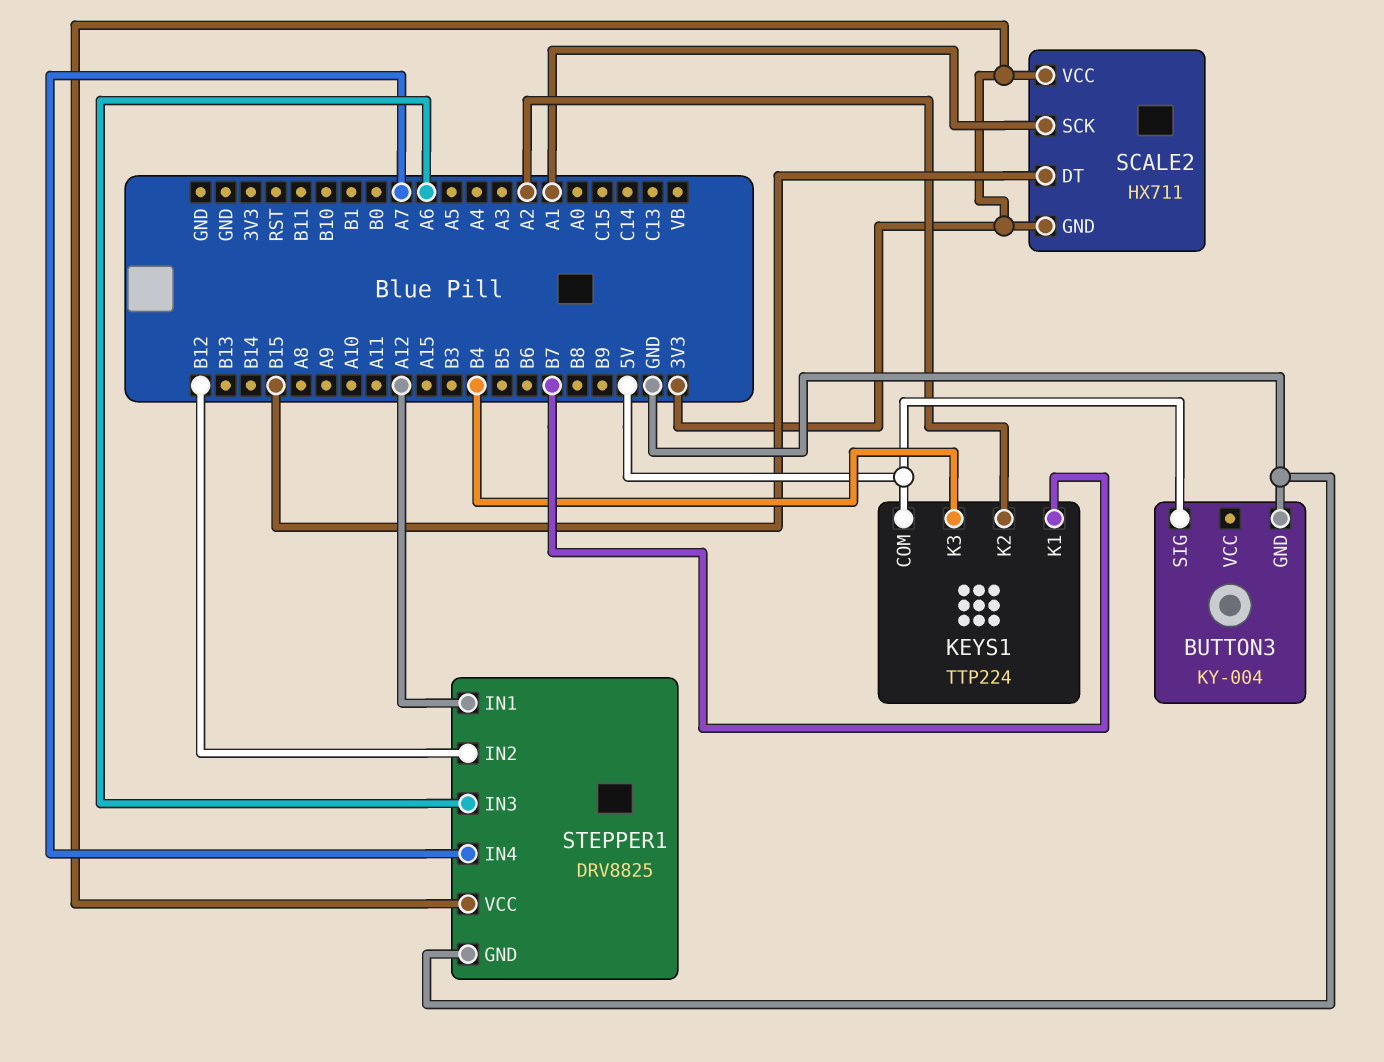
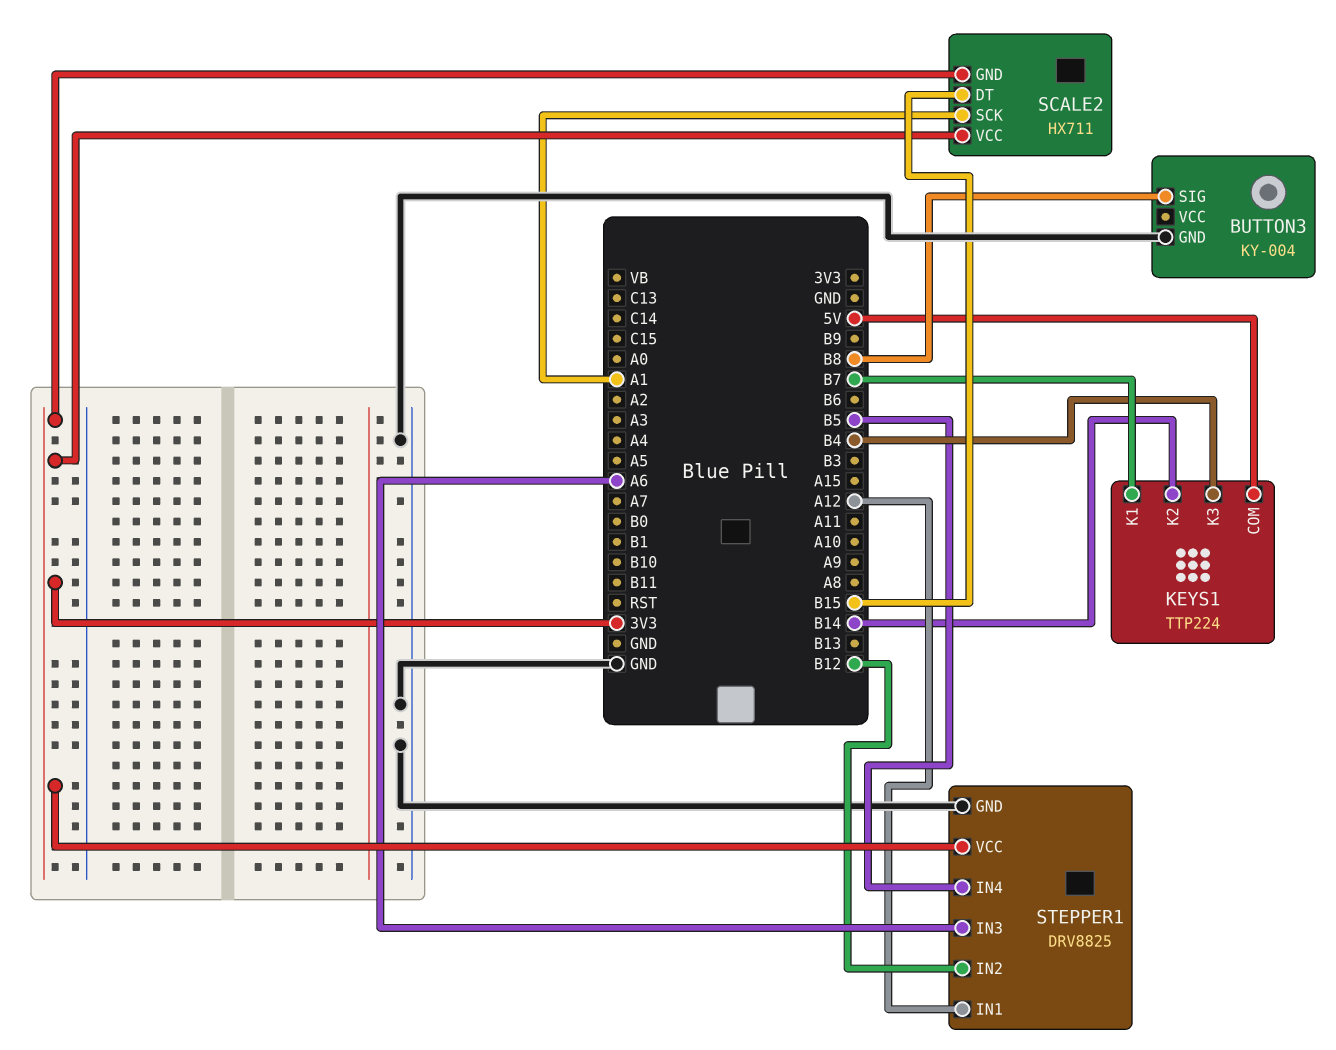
BUTTON3 pin SIG: 5V -> B8
KEYS1 pin K2: A2 -> B14
STEPPER1 pin IN4: A7 -> B5

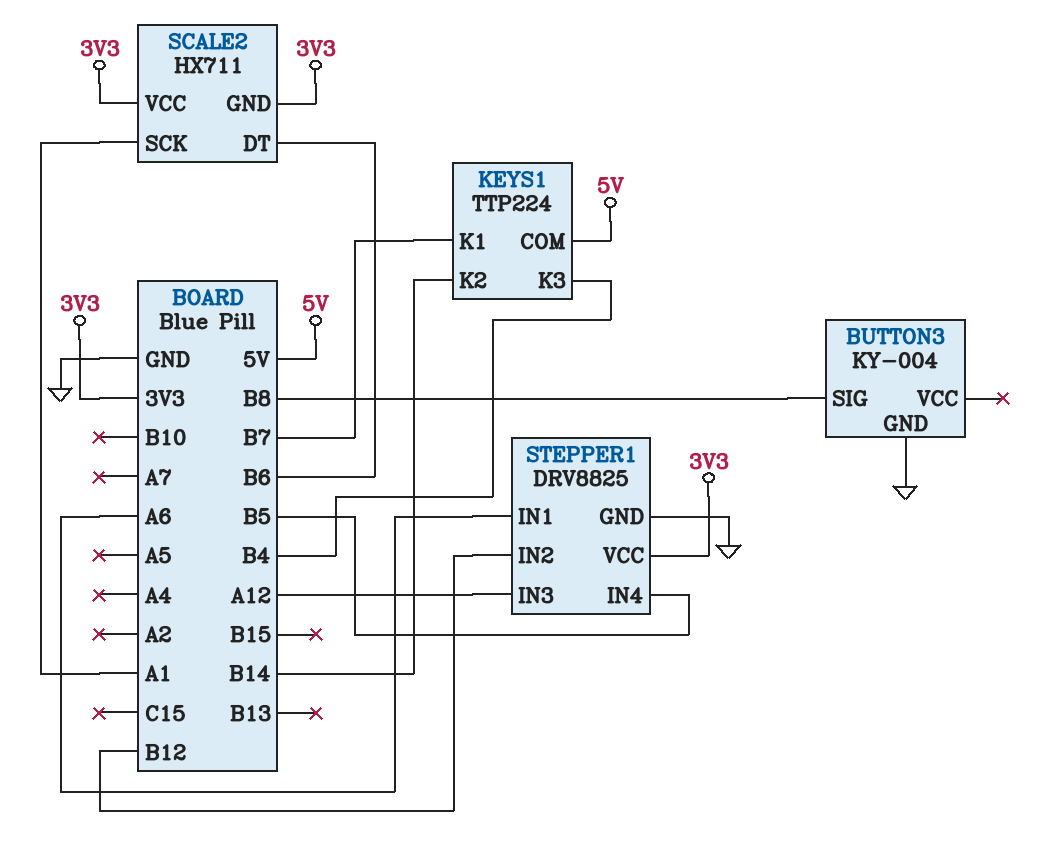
SCALE2 pin DT: B15 -> B6
STEPPER1 pin IN1: A12 -> A6
STEPPER1 pin IN3: A6 -> A12

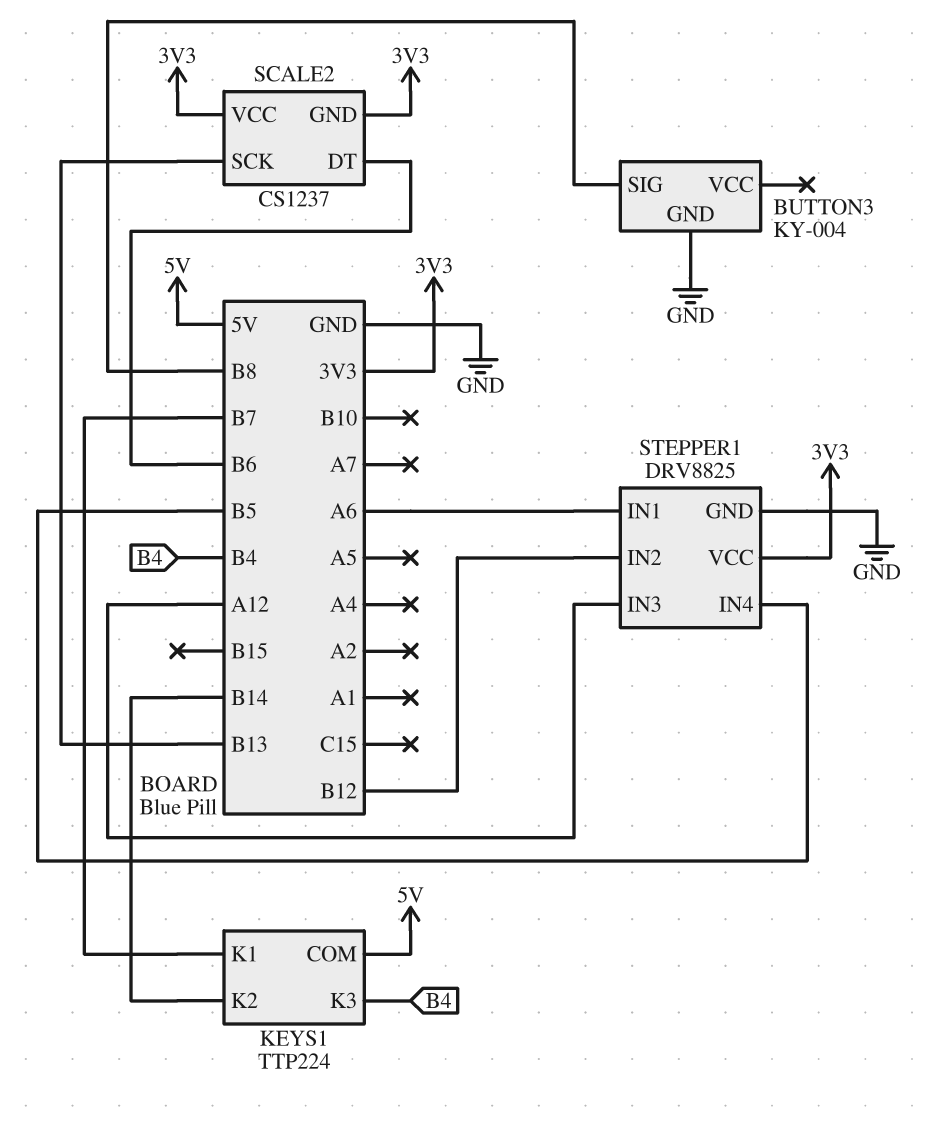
SCALE2: HX711 -> CS1237
SCALE2 pin SCK: A1 -> B13

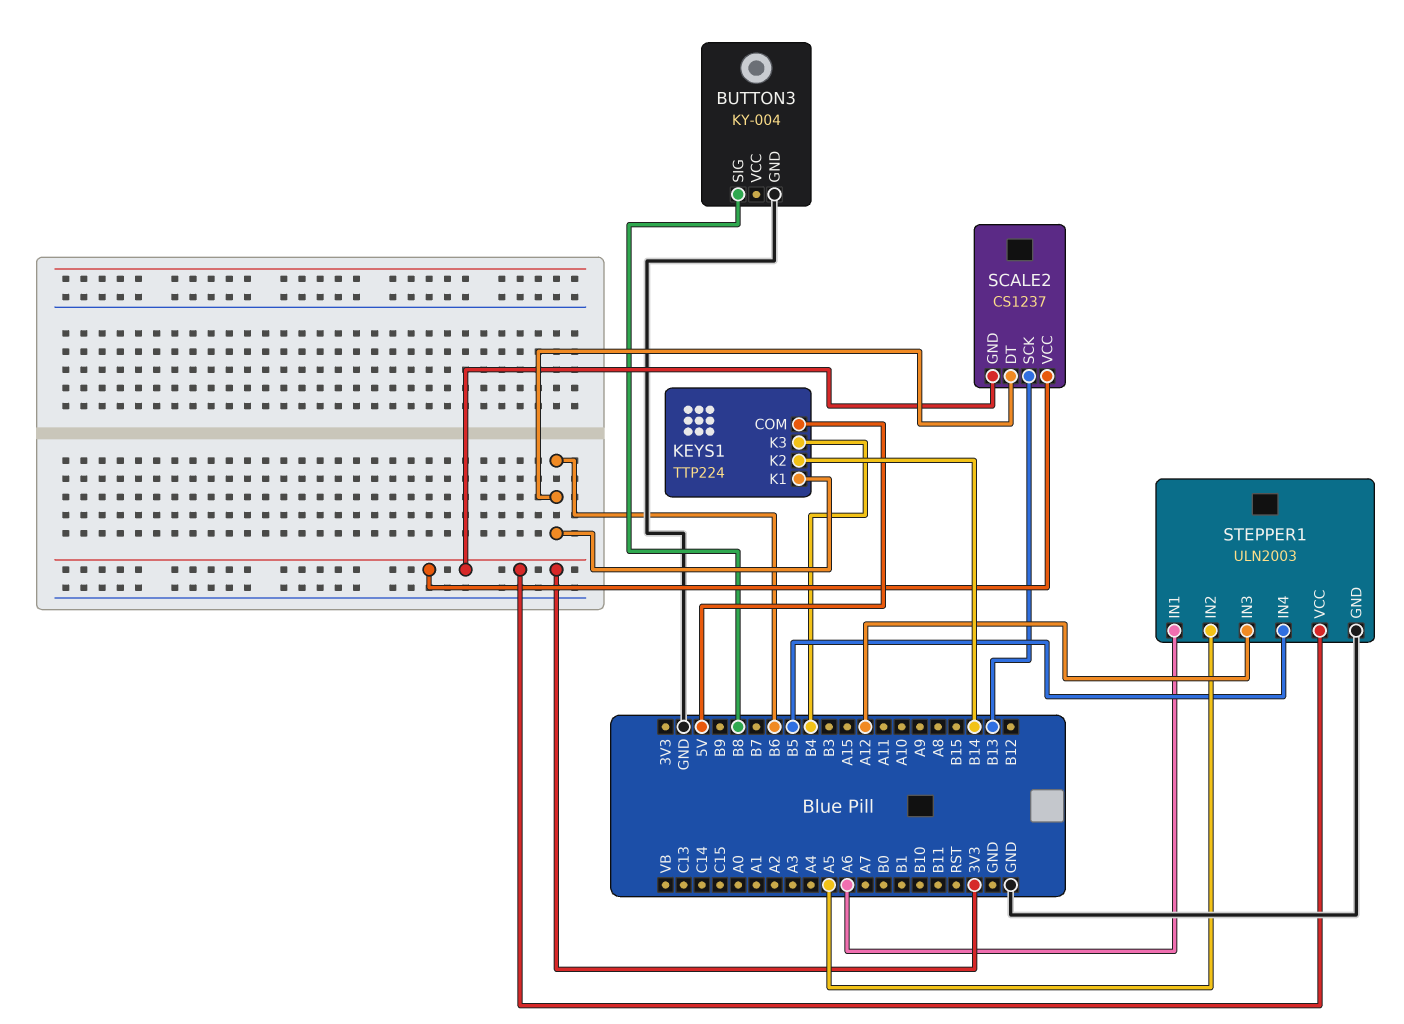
KEYS1 pin K1: B7 -> B6
STEPPER1: DRV8825 -> ULN2003
STEPPER1 pin IN2: B12 -> A5

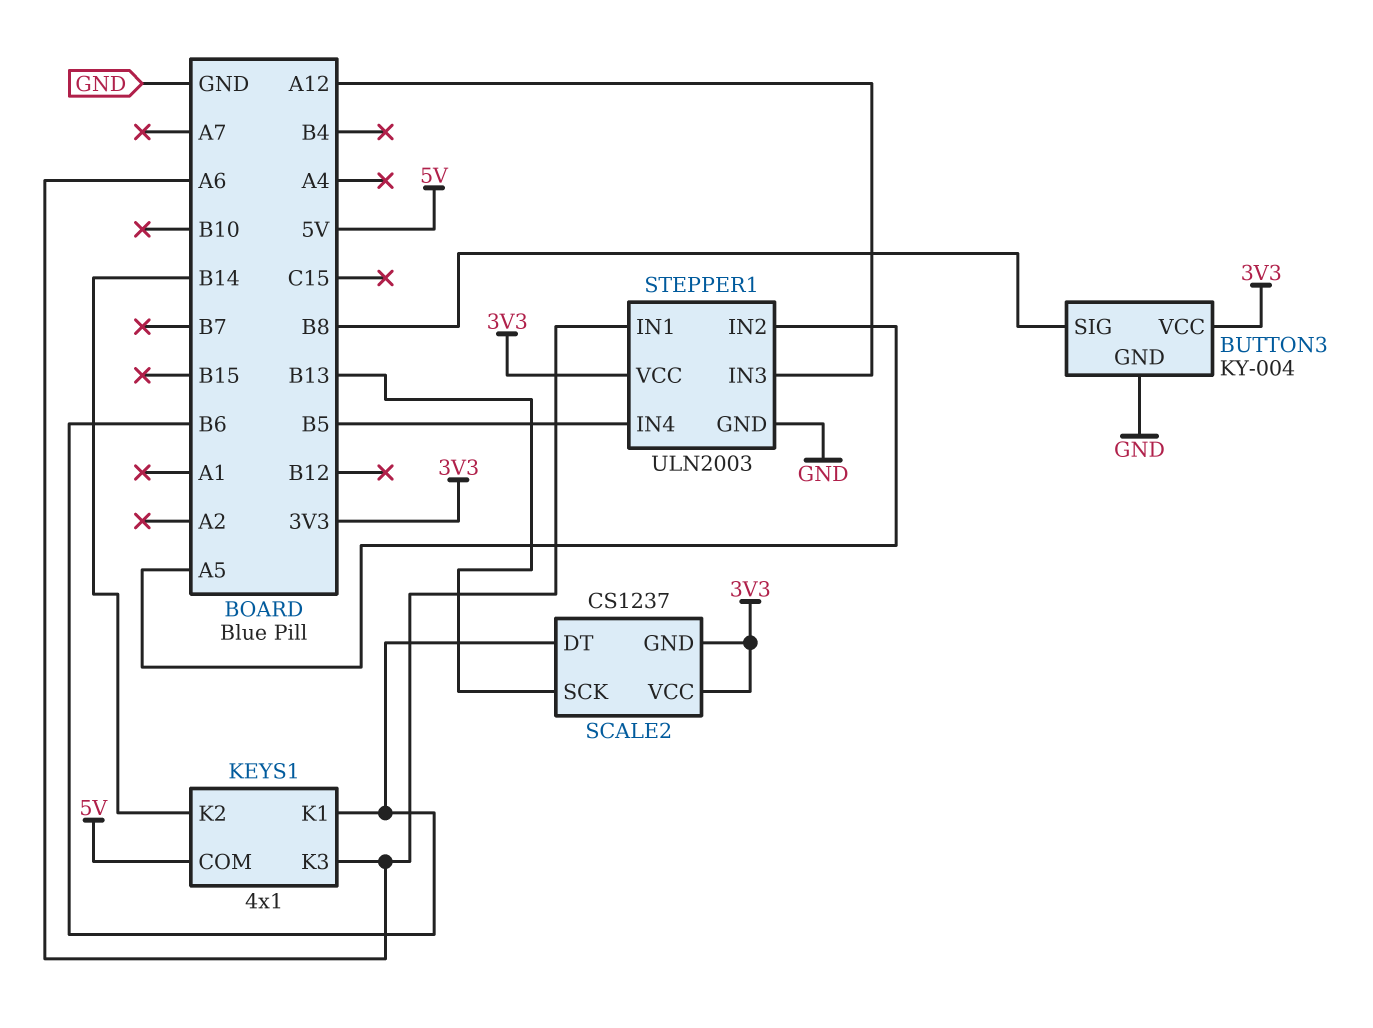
BUTTON3 pin VCC: none -> 3V3
KEYS1: TTP224 -> 4x1
KEYS1 pin K3: B4 -> A6

